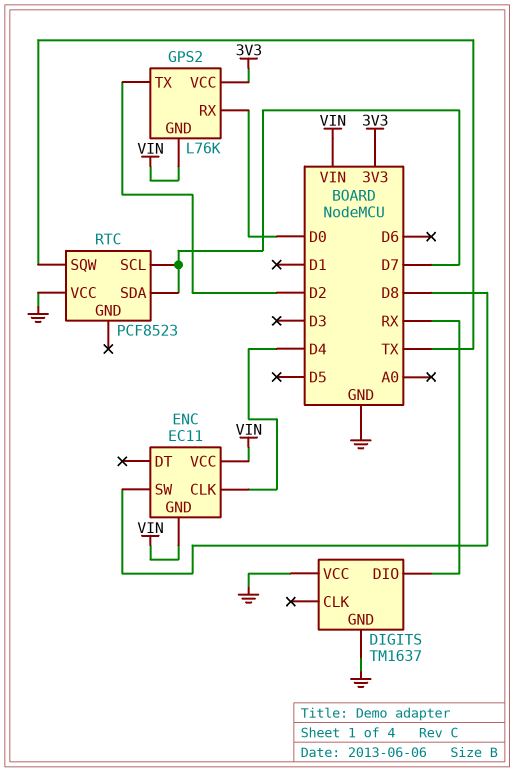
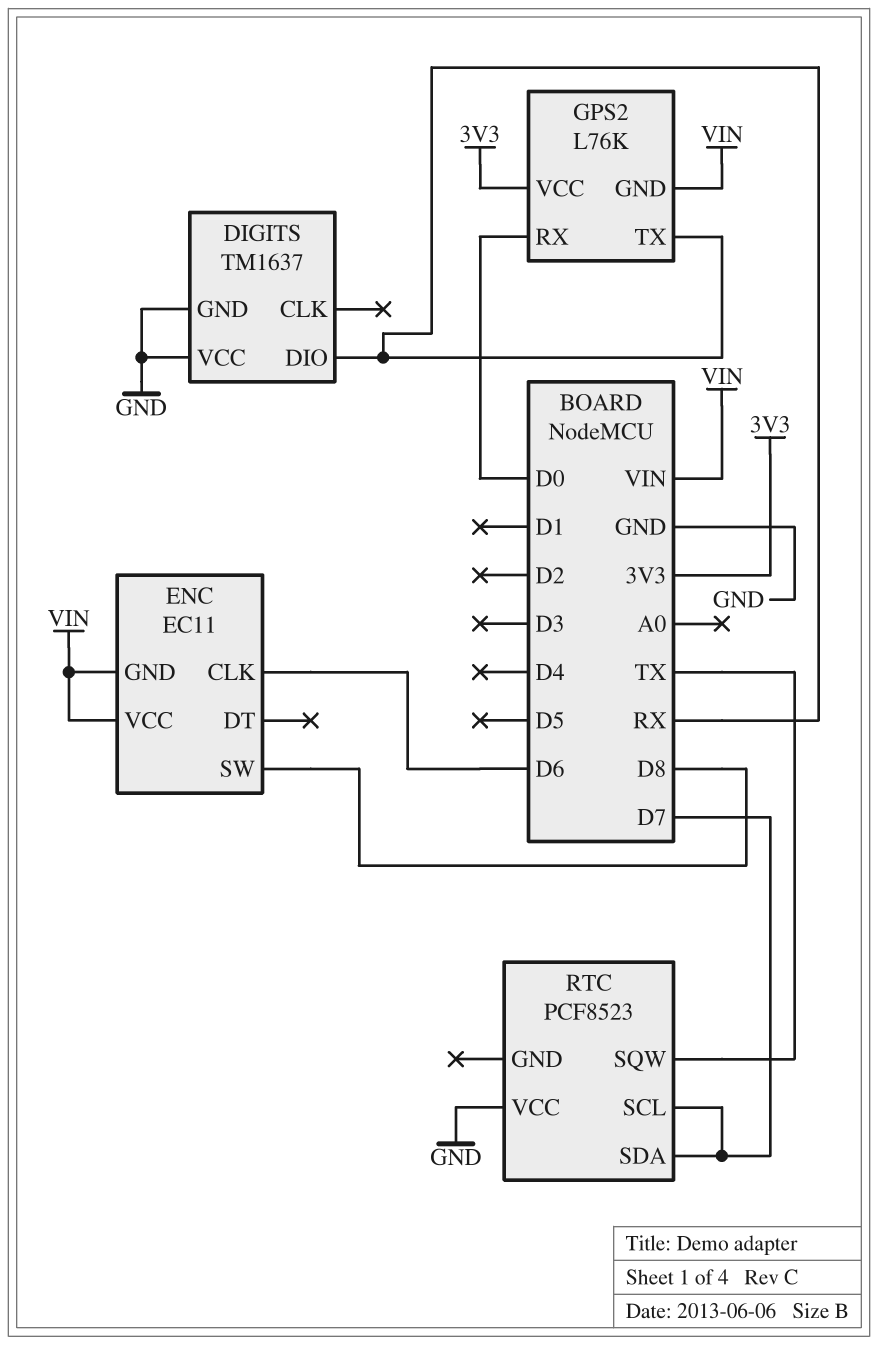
ENC pin CLK: D4 -> D6
GPS2 pin TX: D2 -> RX

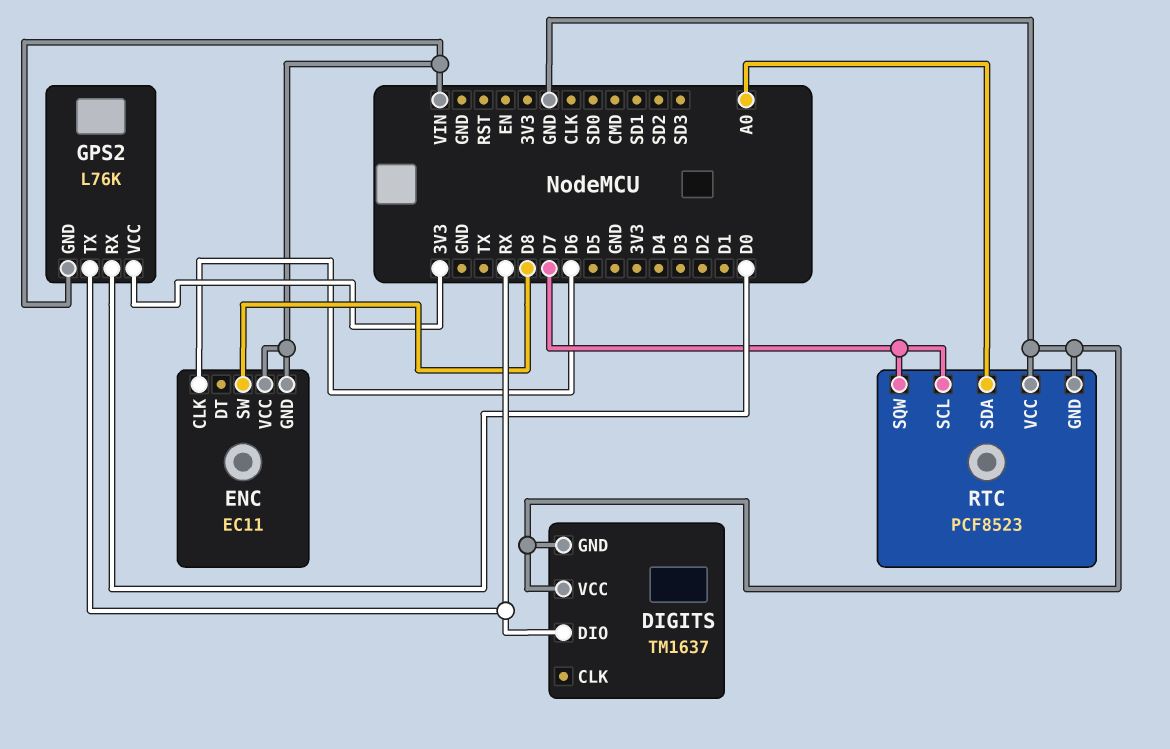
RTC pin GND: none -> GND
RTC pin SDA: D7 -> A0
RTC pin SQW: TX -> D7

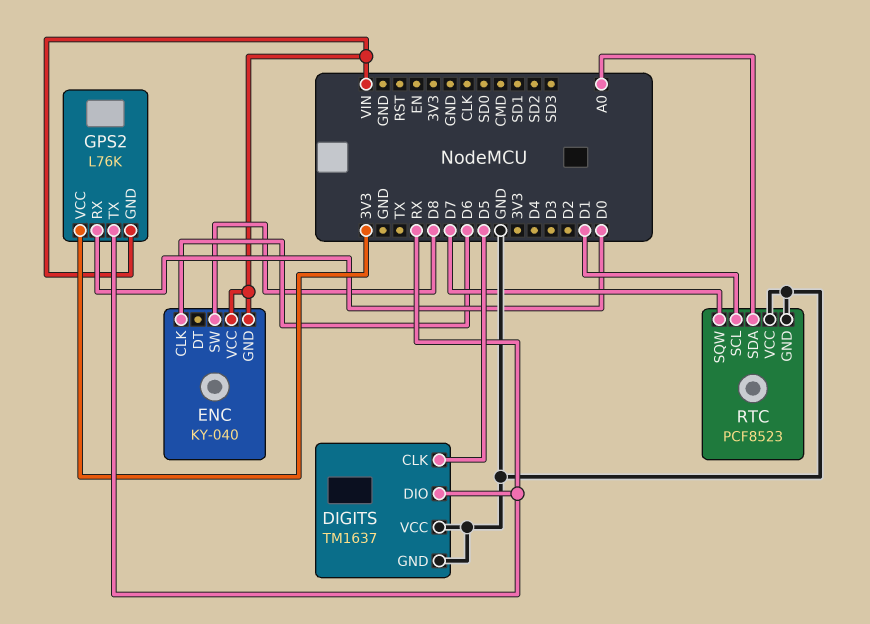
DIGITS pin CLK: none -> D5
ENC: EC11 -> KY-040
RTC pin SCL: D7 -> D1

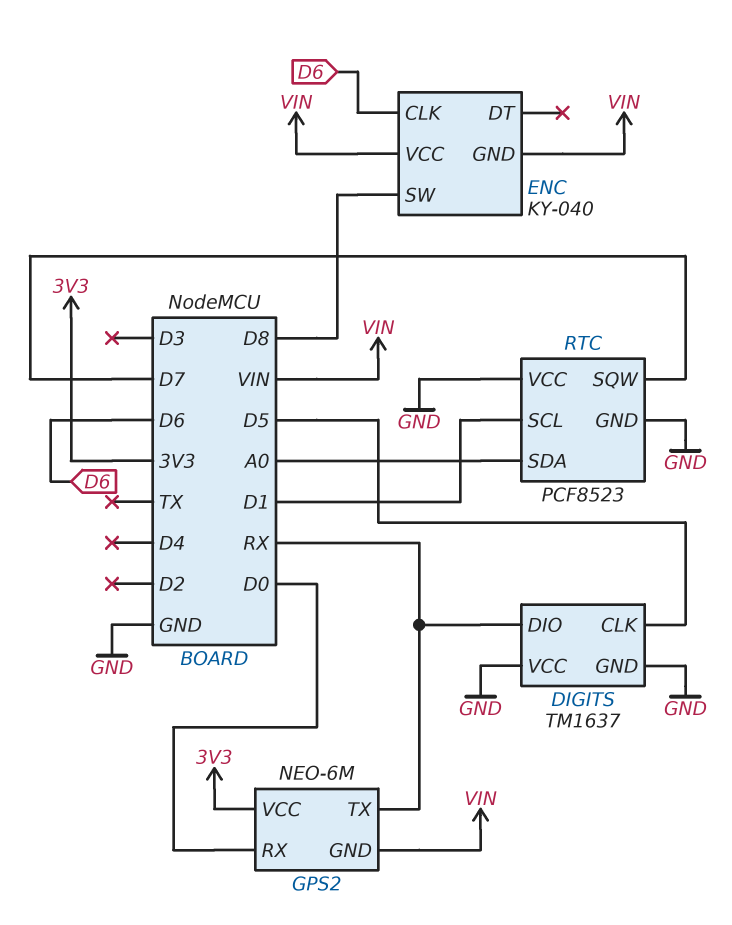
GPS2: L76K -> NEO-6M

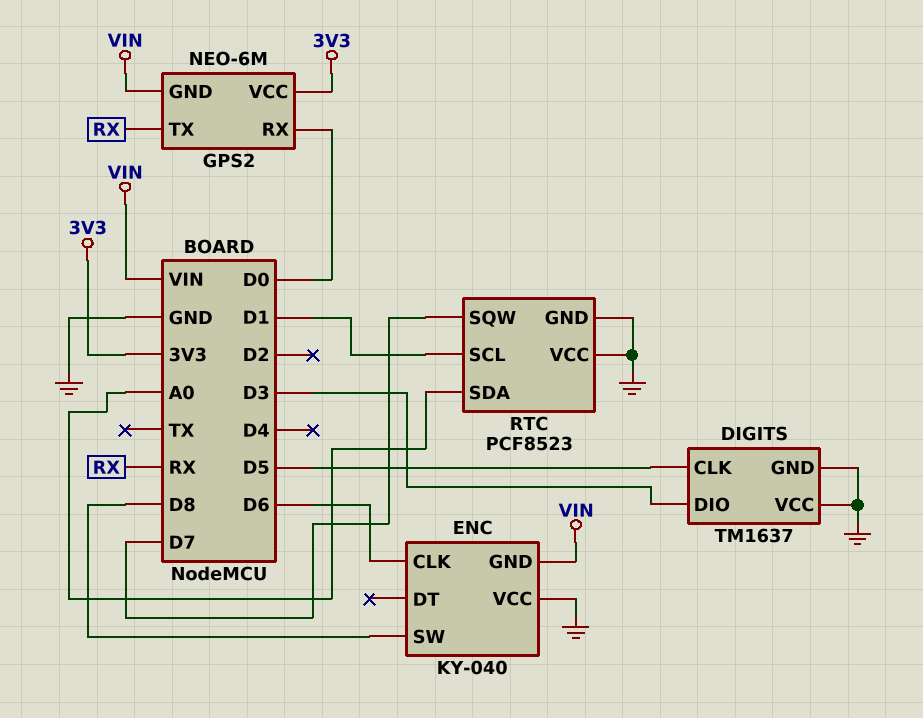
DIGITS pin DIO: RX -> D3
ENC pin VCC: VIN -> GND

